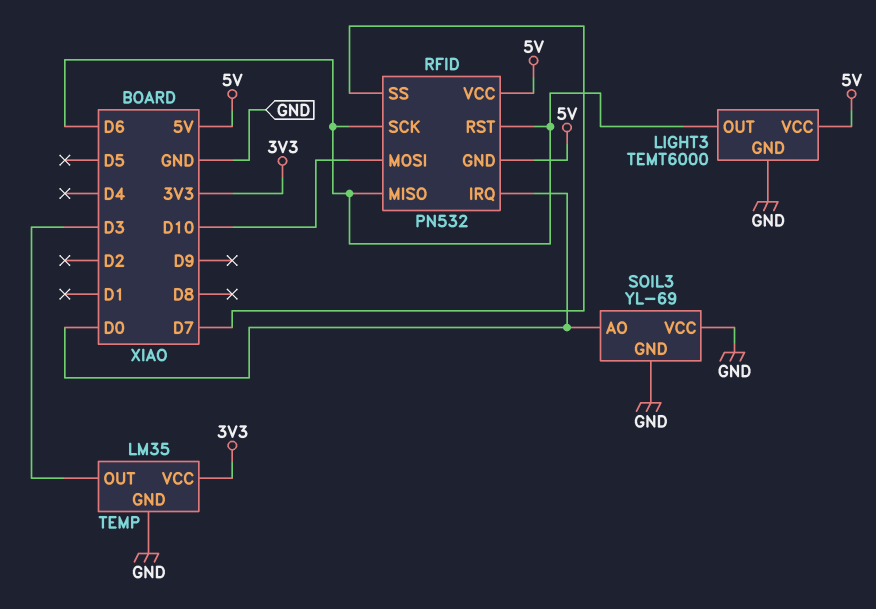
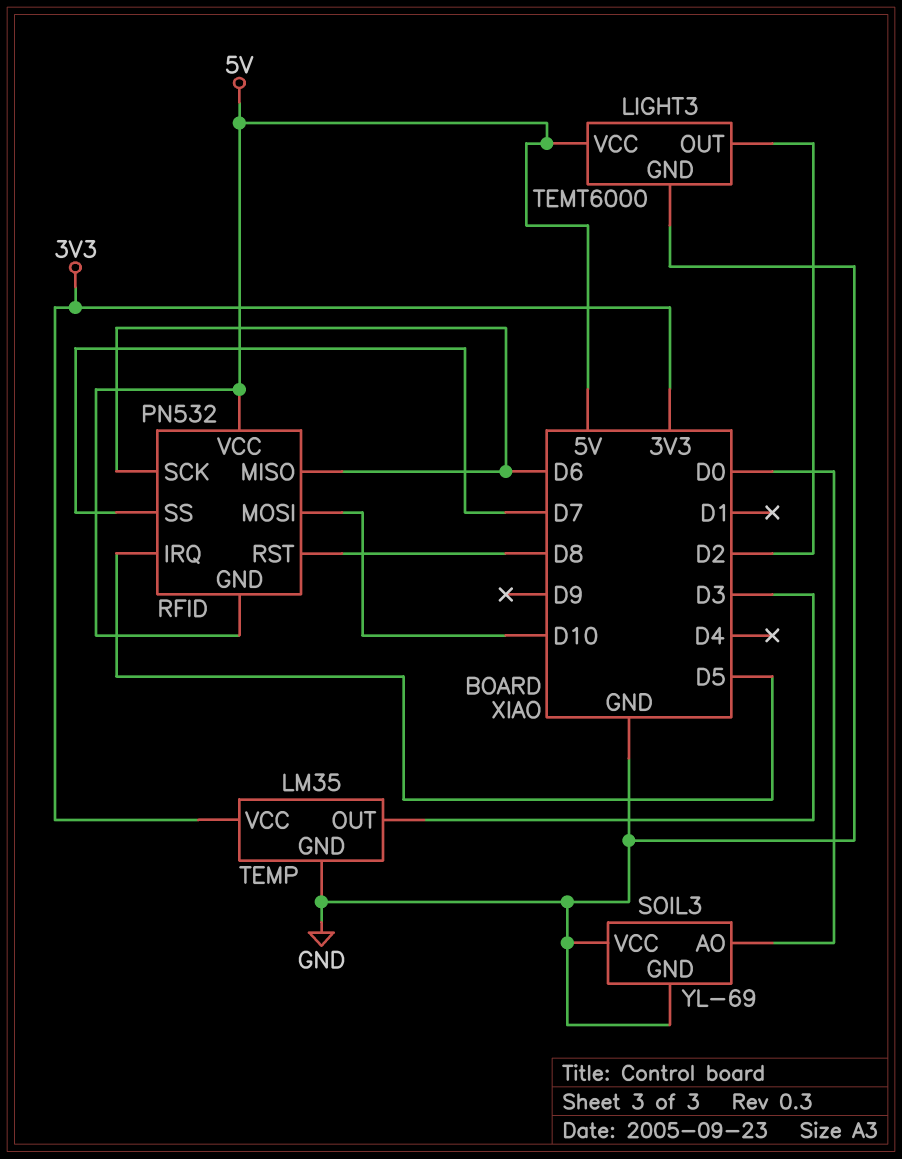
LIGHT3 pin OUT: D6 -> D2
RFID pin IRQ: D0 -> D5
RFID pin RST: D6 -> D8

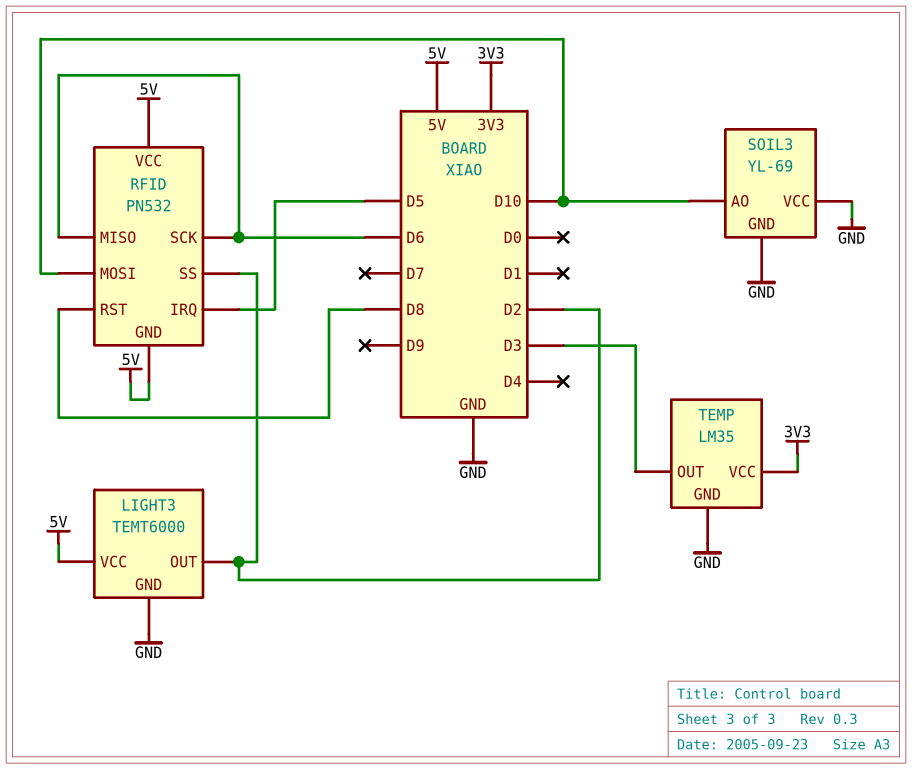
RFID pin SS: D7 -> D2
SOIL3 pin AO: D0 -> D10

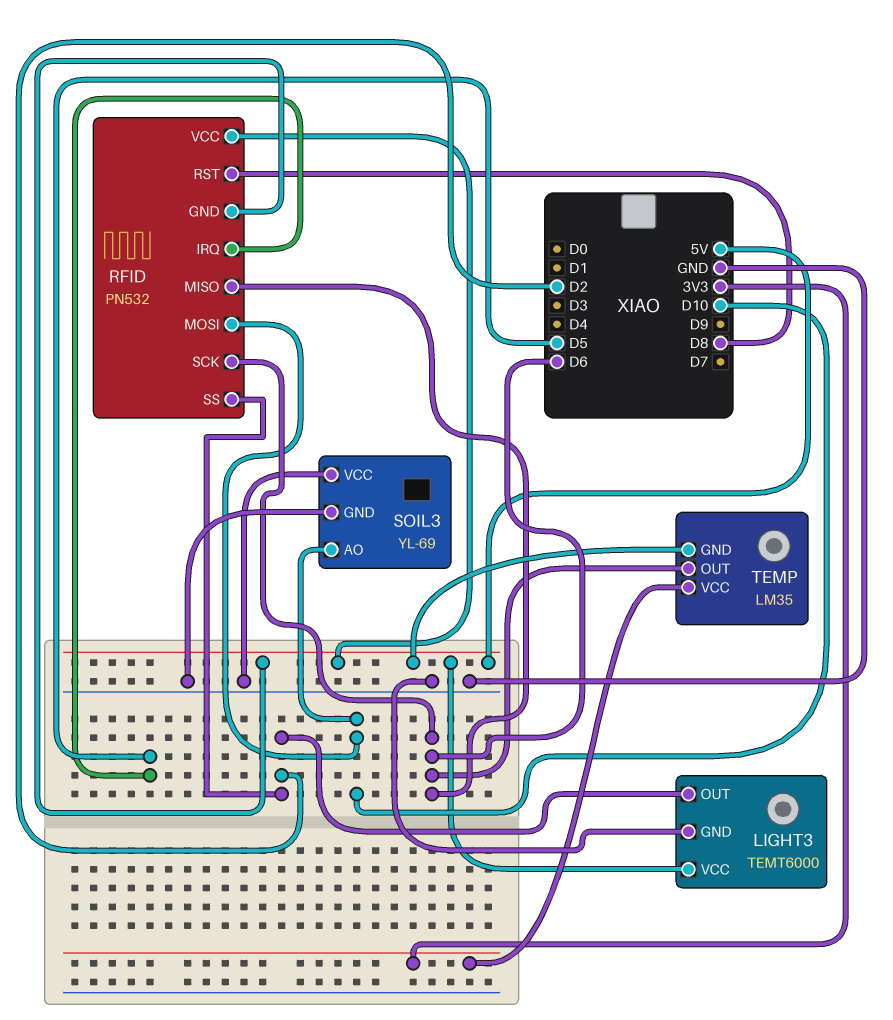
TEMP pin GND: GND -> 5V
TEMP pin OUT: D3 -> D6

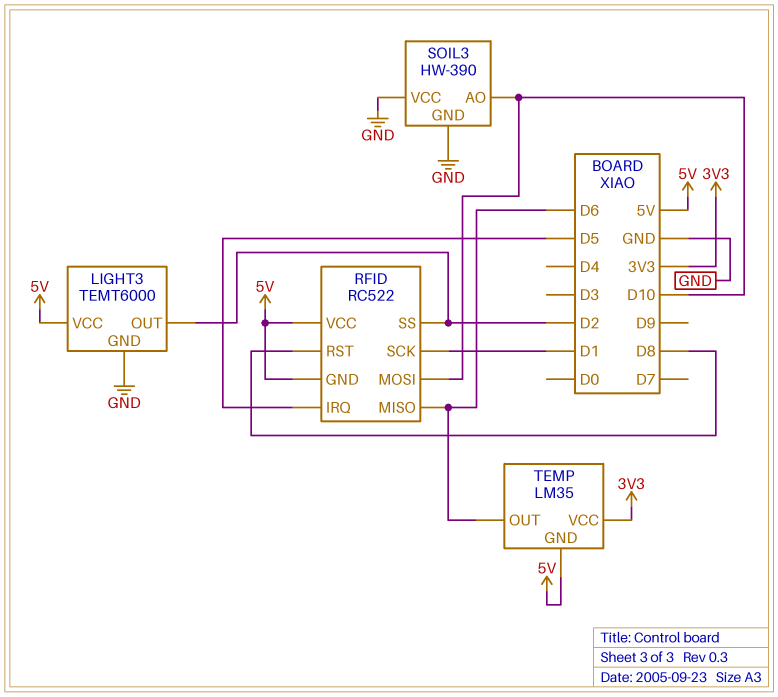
RFID: PN532 -> RC522
RFID pin SCK: D6 -> D1
SOIL3: YL-69 -> HW-390

